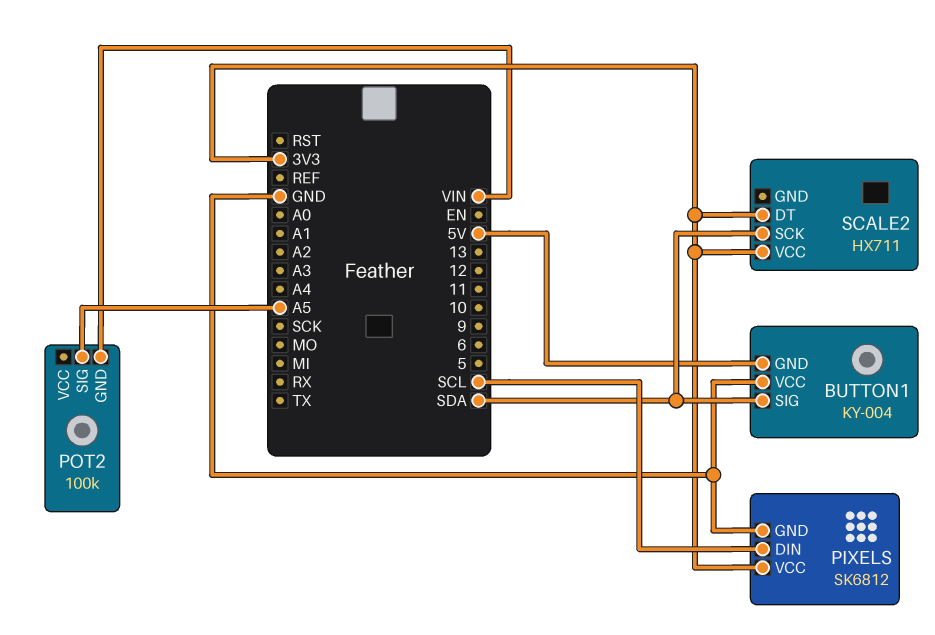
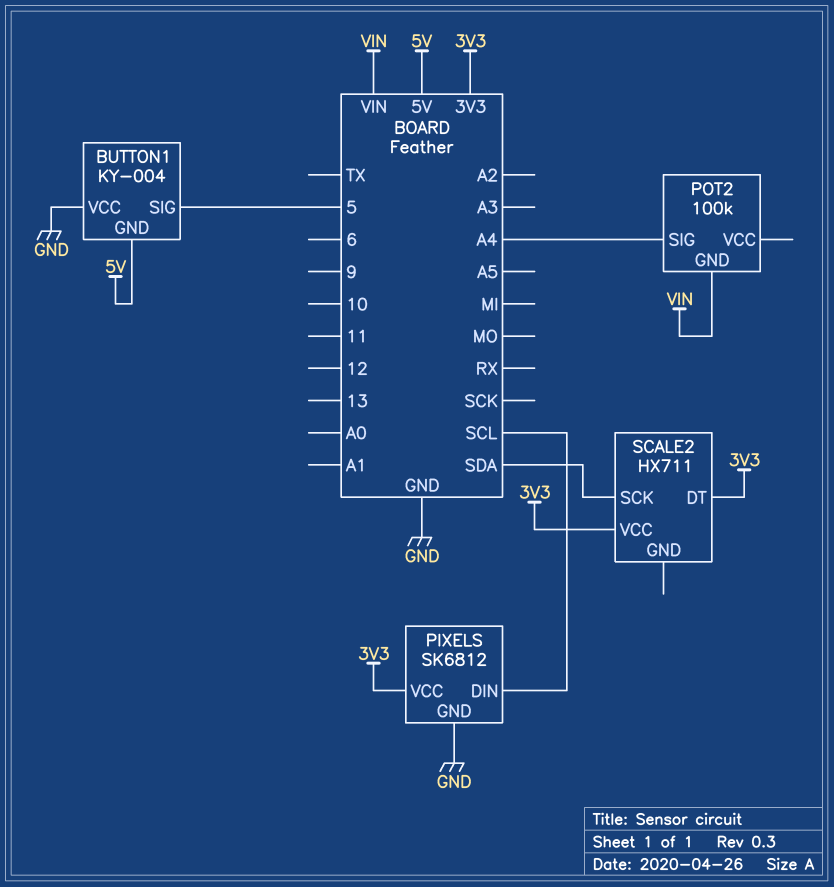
BUTTON1 pin SIG: SDA -> 5
POT2 pin SIG: A5 -> A4

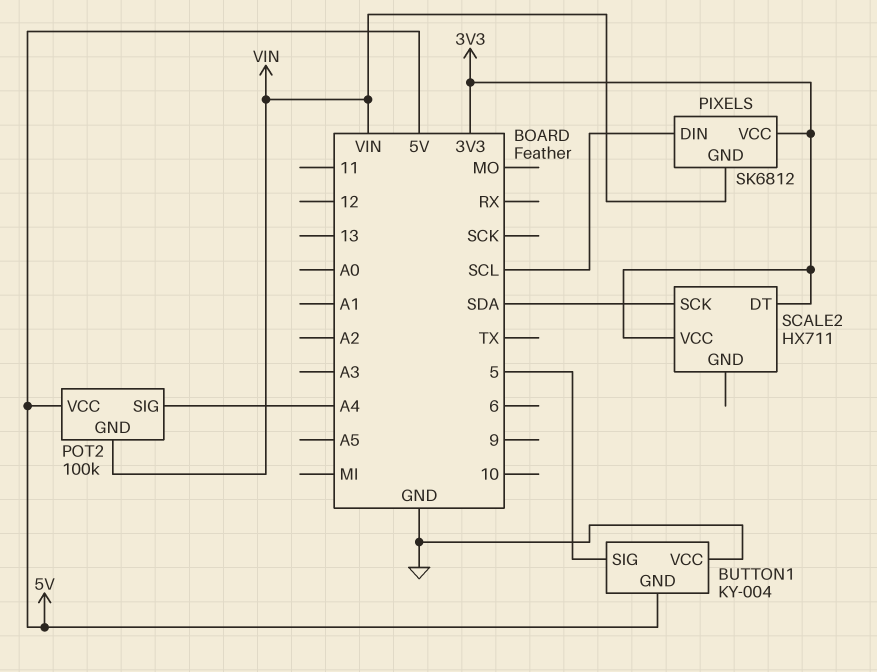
PIXELS pin GND: GND -> VIN
POT2 pin VCC: none -> 5V

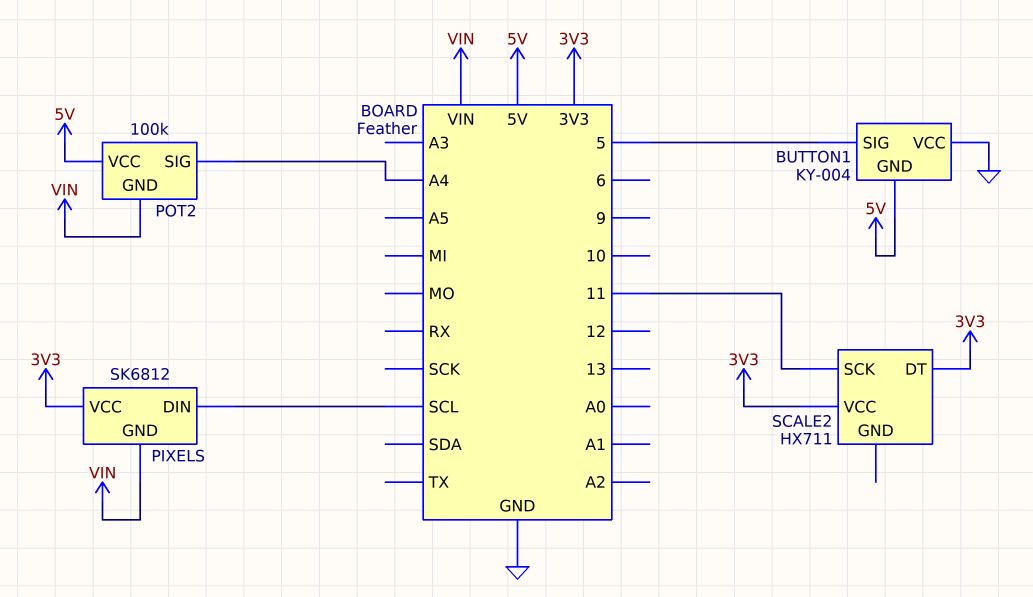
SCALE2 pin SCK: SDA -> 11

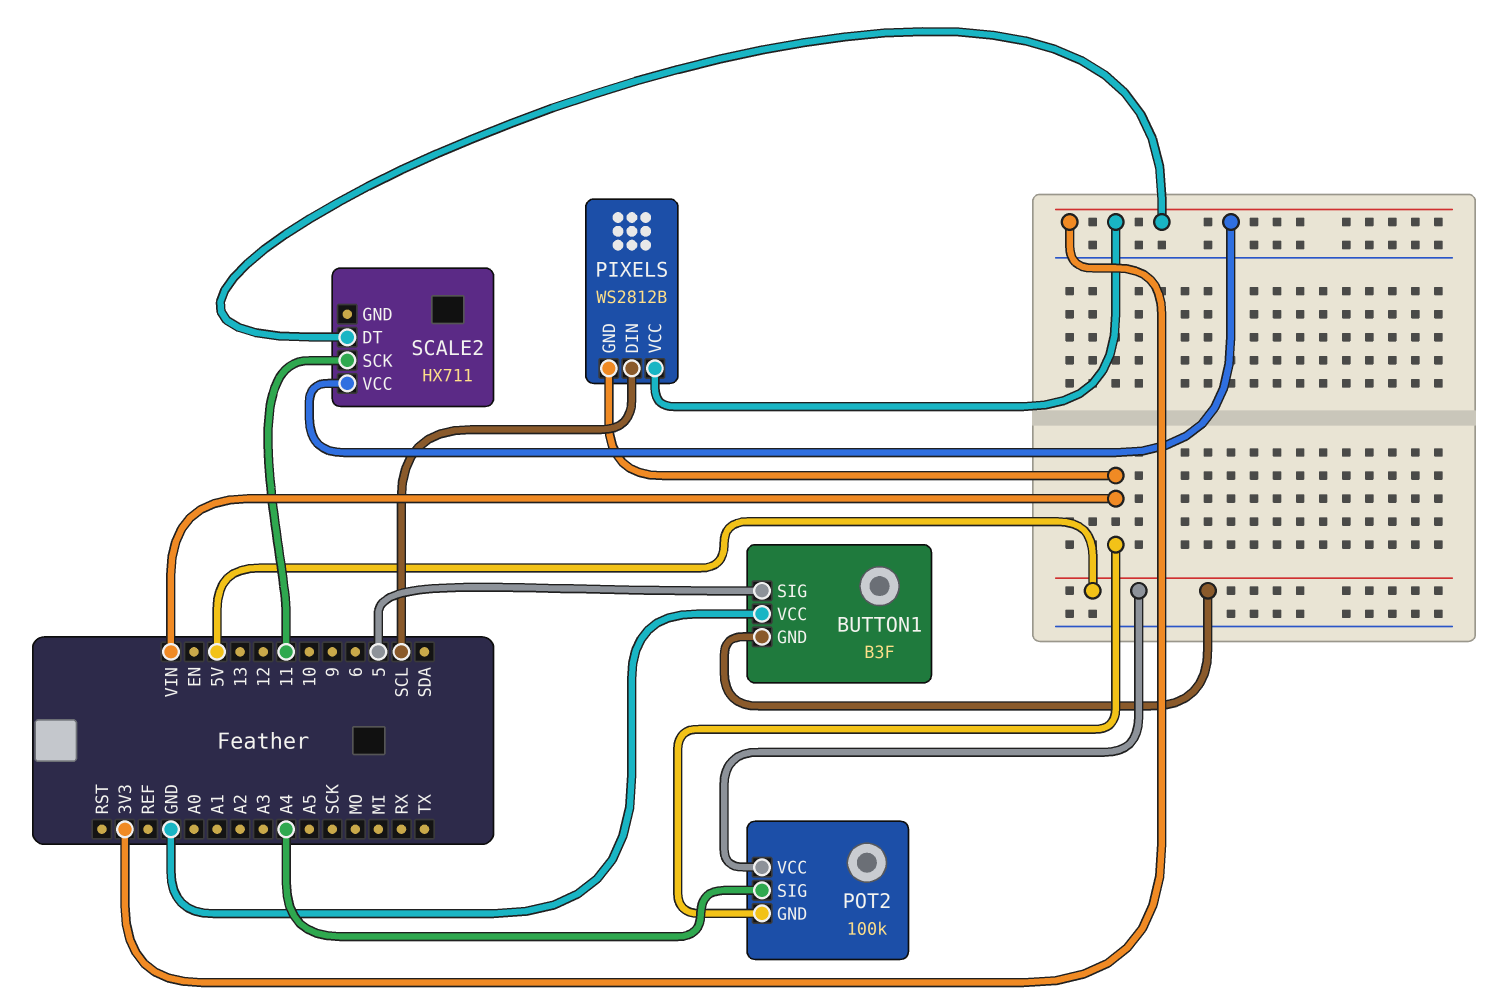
BUTTON1: KY-004 -> B3F
PIXELS: SK6812 -> WS2812B

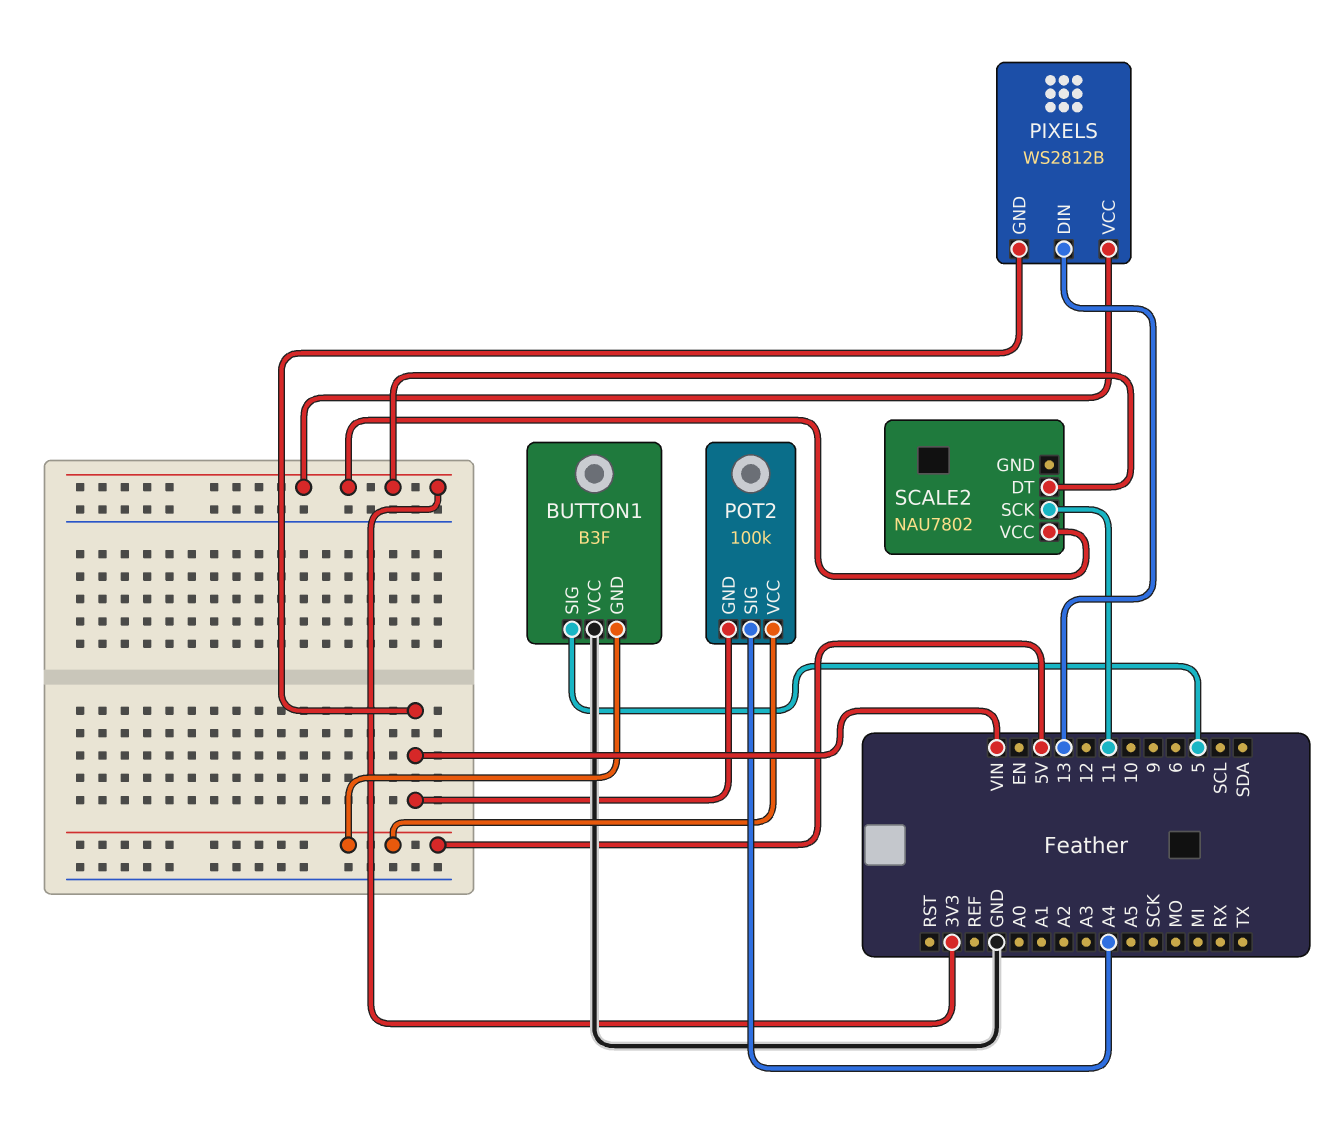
PIXELS pin DIN: SCL -> 13
SCALE2: HX711 -> NAU7802

